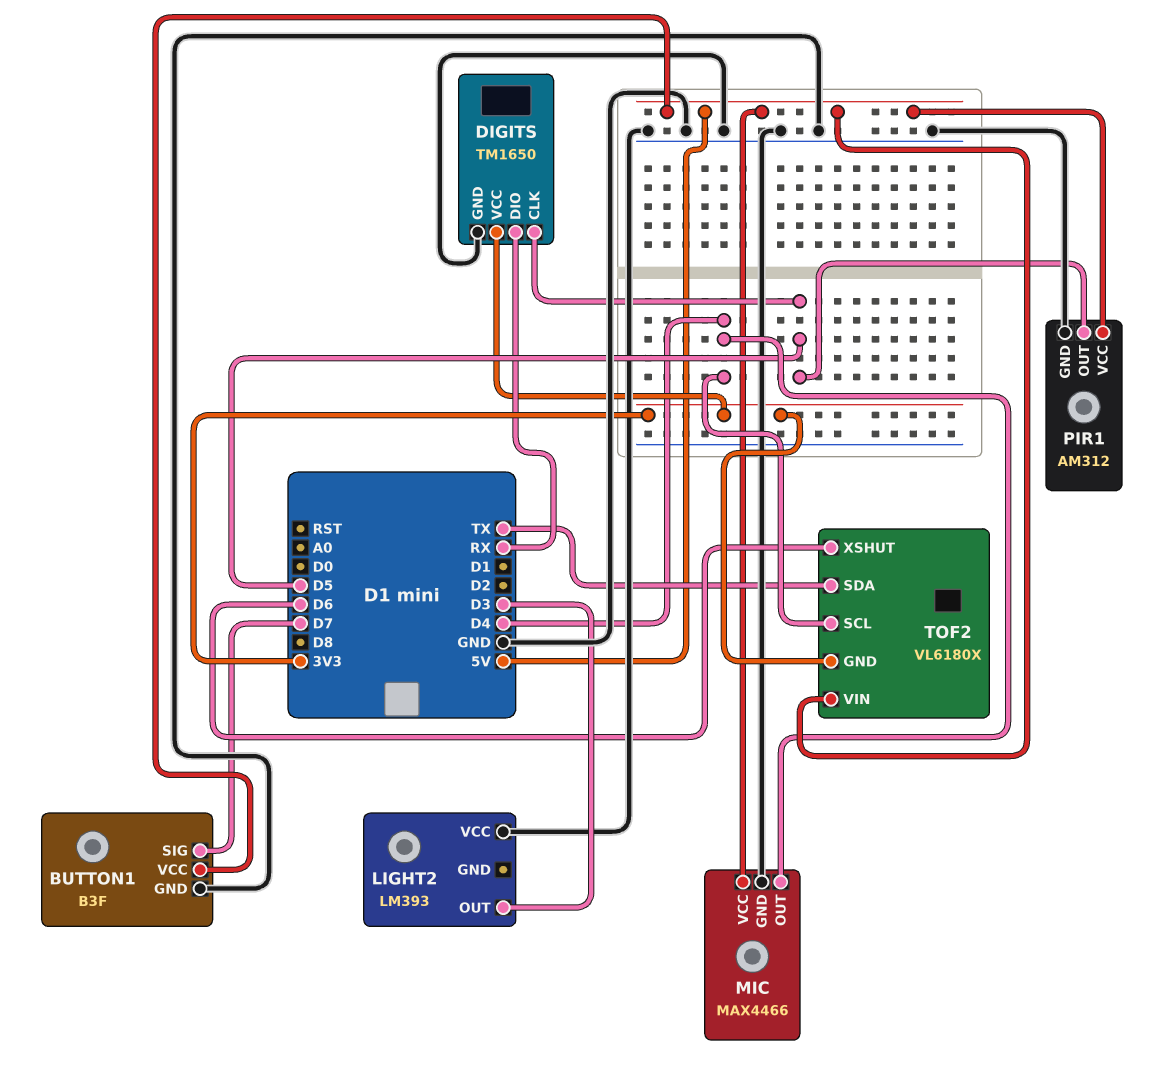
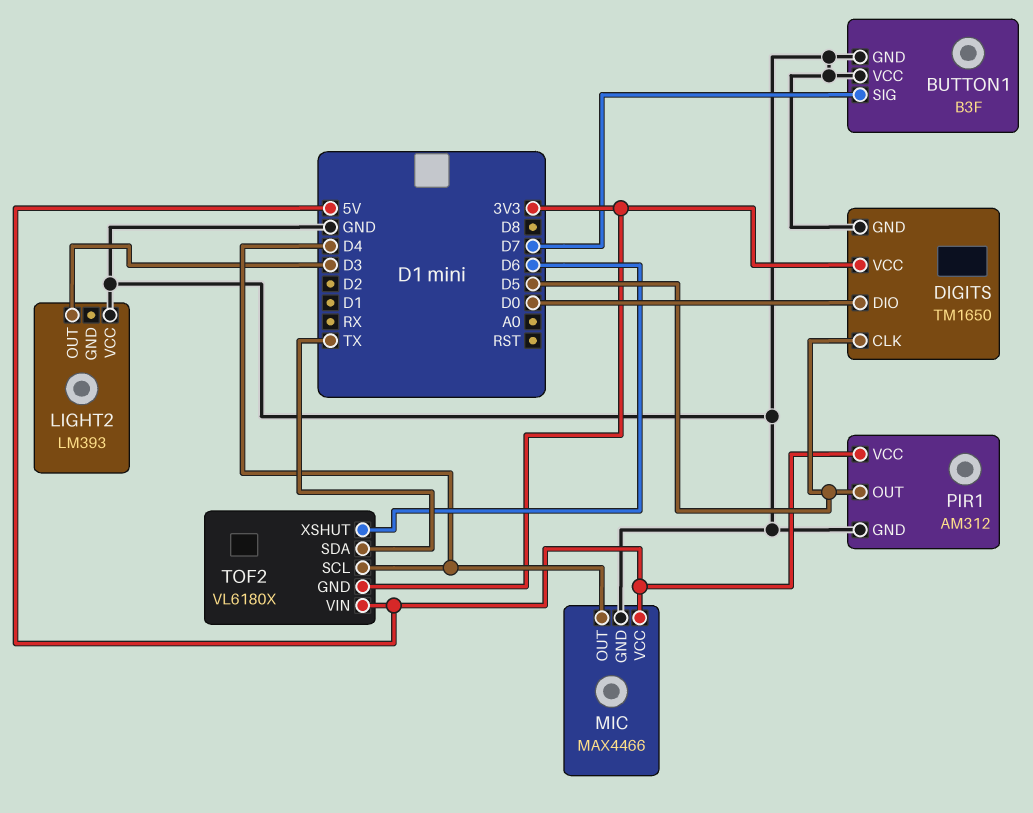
BUTTON1 pin VCC: 5V -> GND
DIGITS pin DIO: RX -> D0

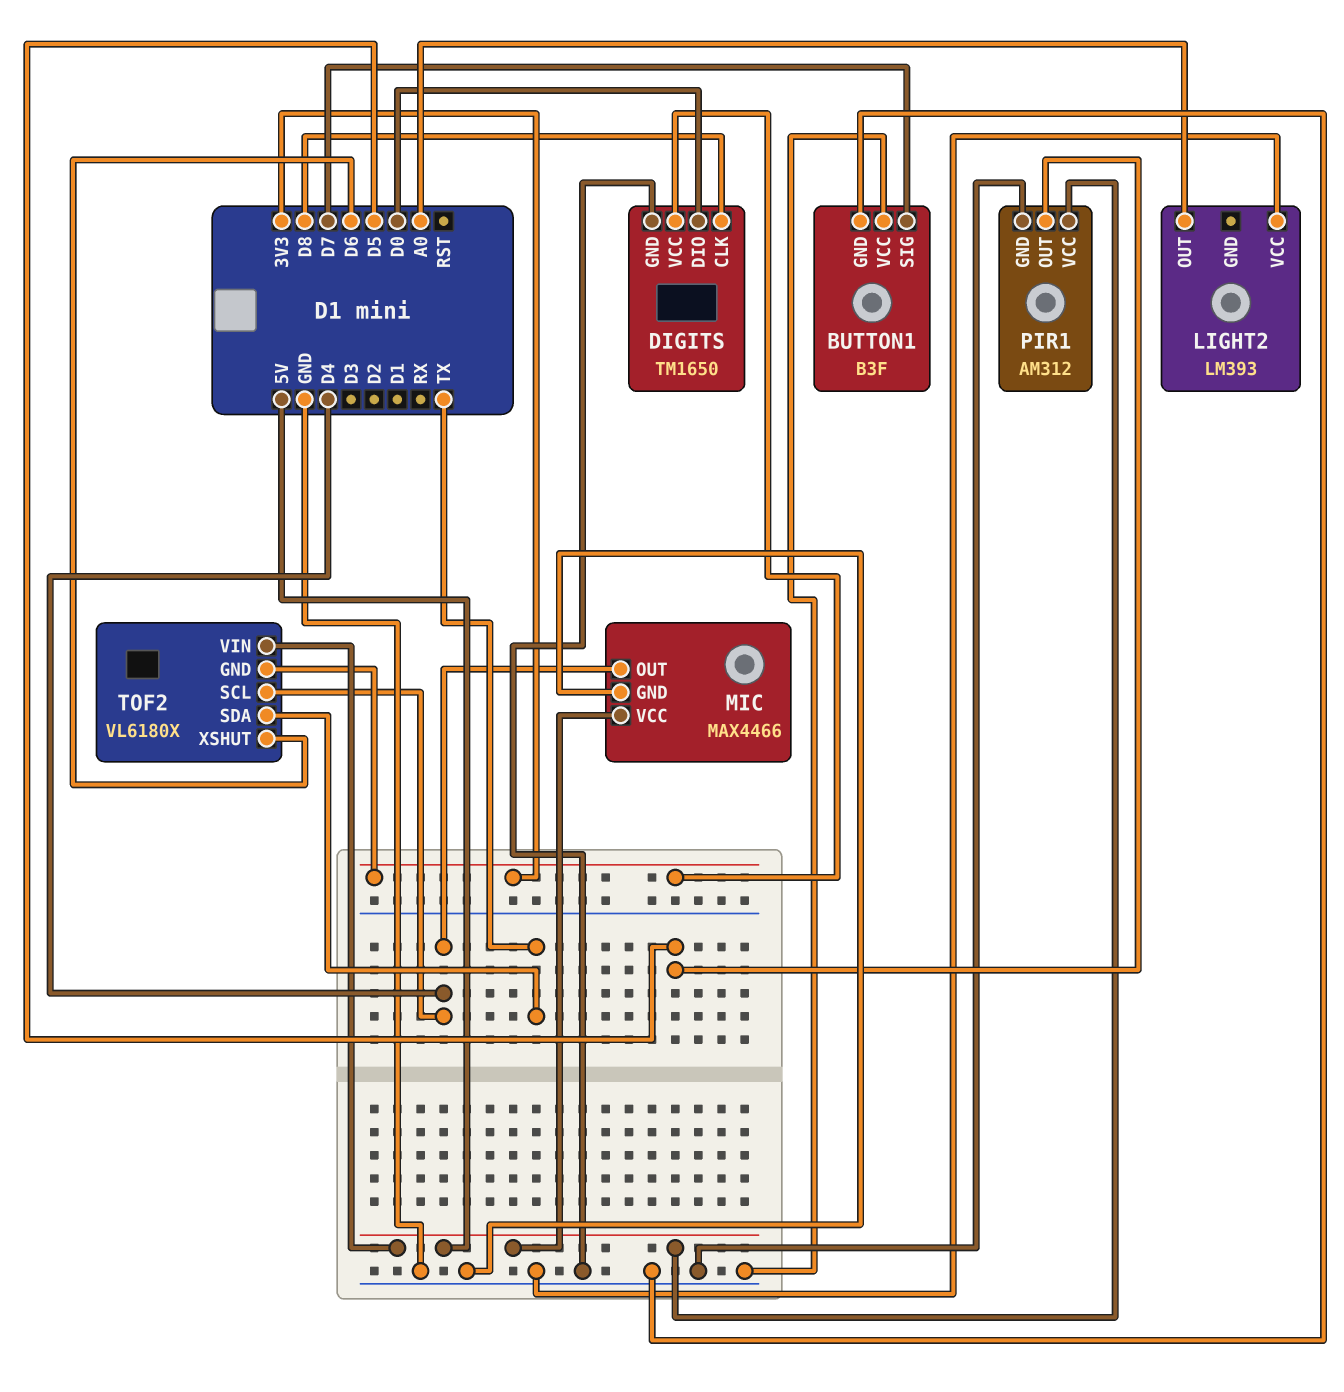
DIGITS pin CLK: D5 -> D8
LIGHT2 pin OUT: D3 -> A0

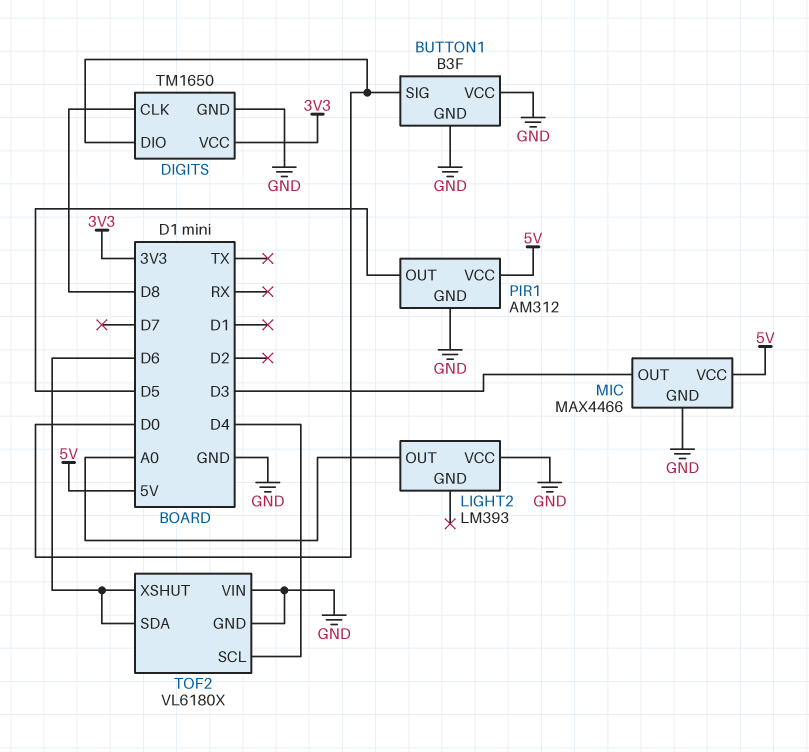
BUTTON1 pin SIG: D7 -> D0
MIC pin OUT: D4 -> D3
TOF2 pin GND: 3V3 -> GND
TOF2 pin SDA: TX -> D6
TOF2 pin VIN: 5V -> GND

